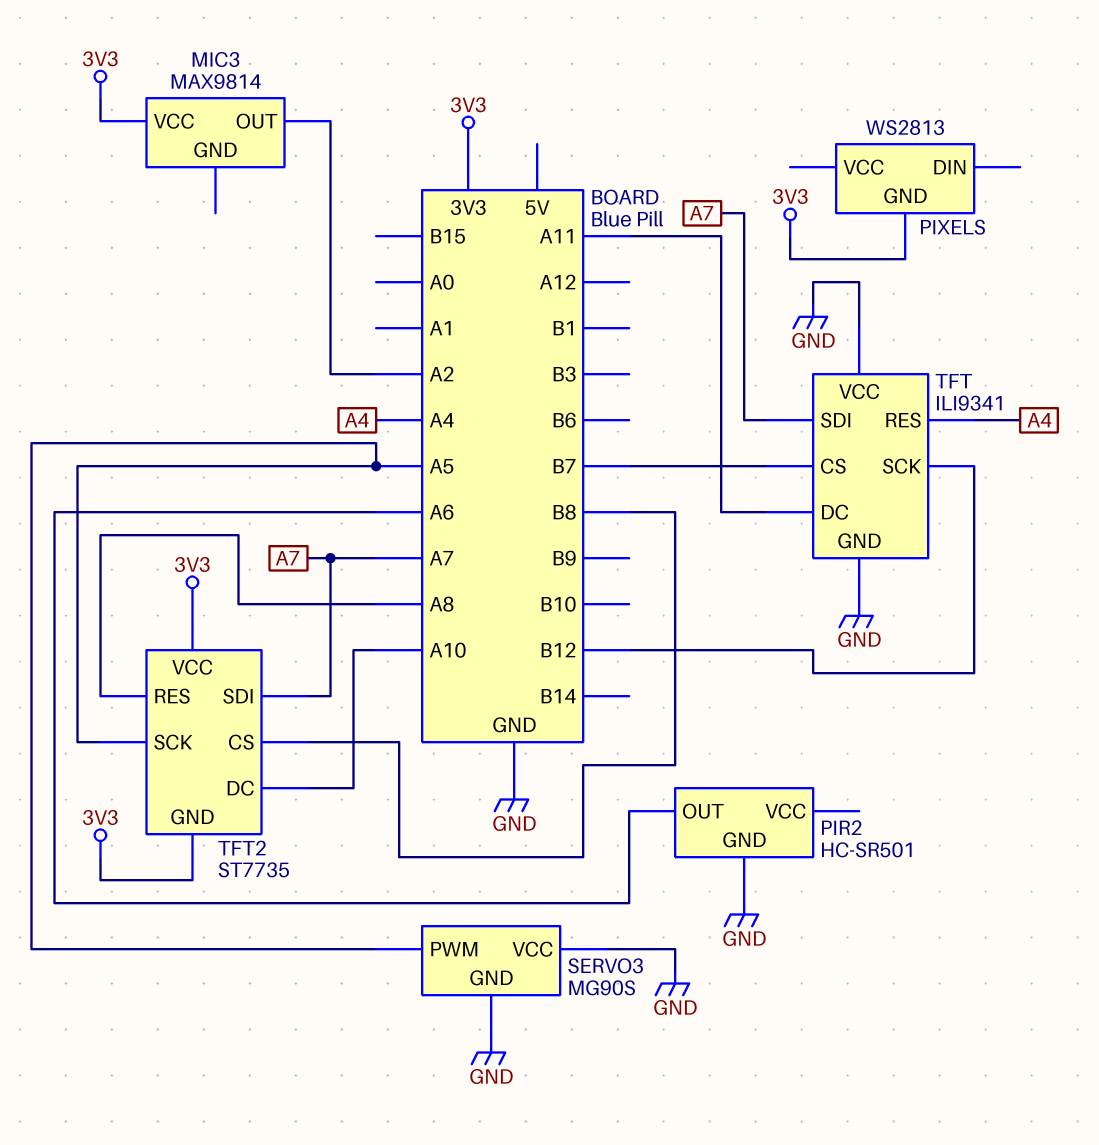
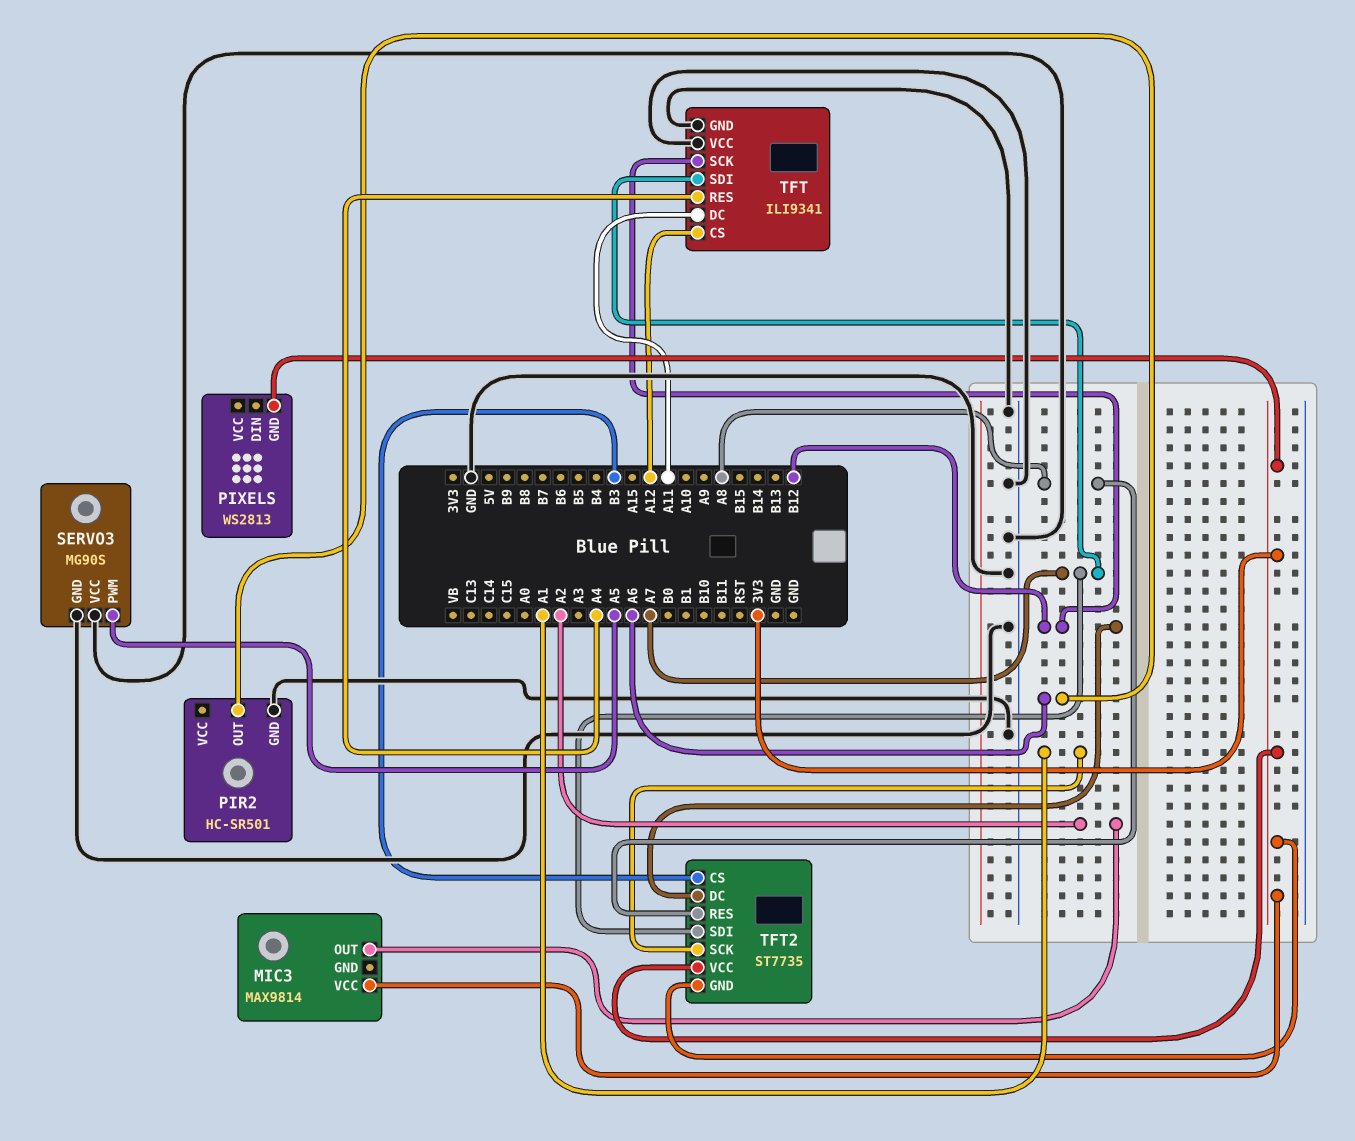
TFT pin CS: B7 -> A12
TFT2 pin CS: B8 -> B3
TFT2 pin DC: A10 -> B12
TFT2 pin SCK: A5 -> A1

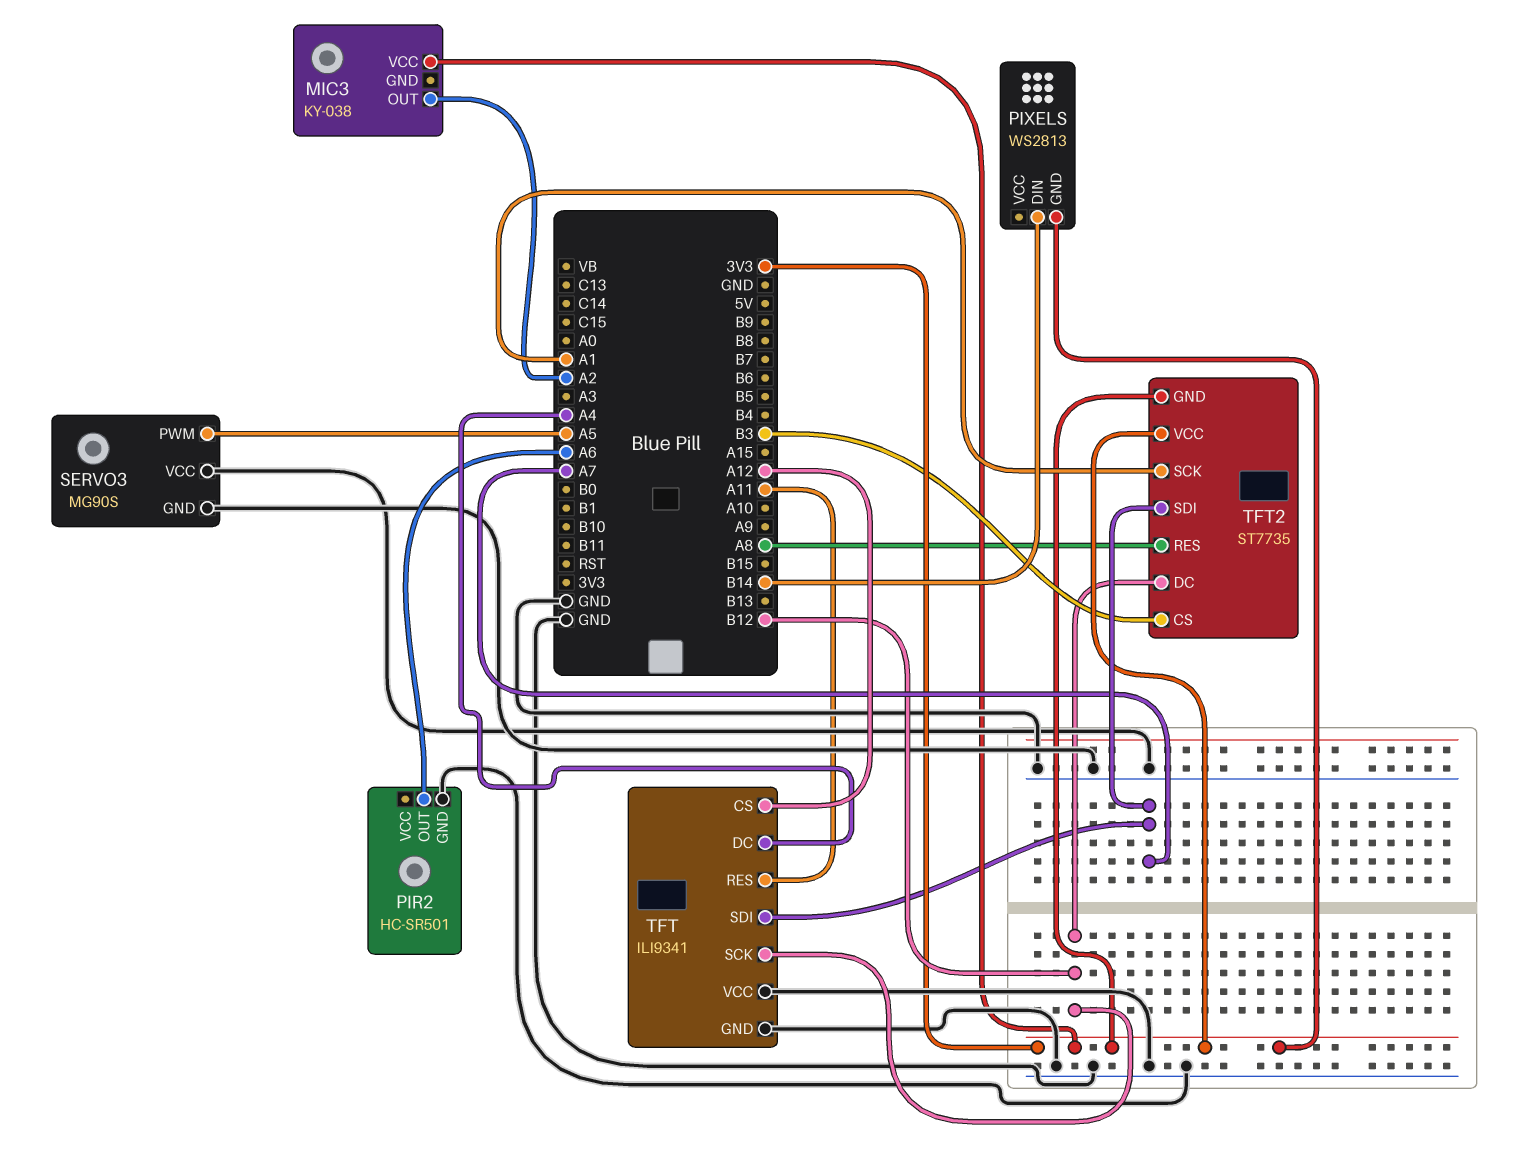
MIC3: MAX9814 -> KY-038
PIXELS pin DIN: none -> B14
TFT pin DC: A11 -> A4
TFT pin RES: A4 -> A11

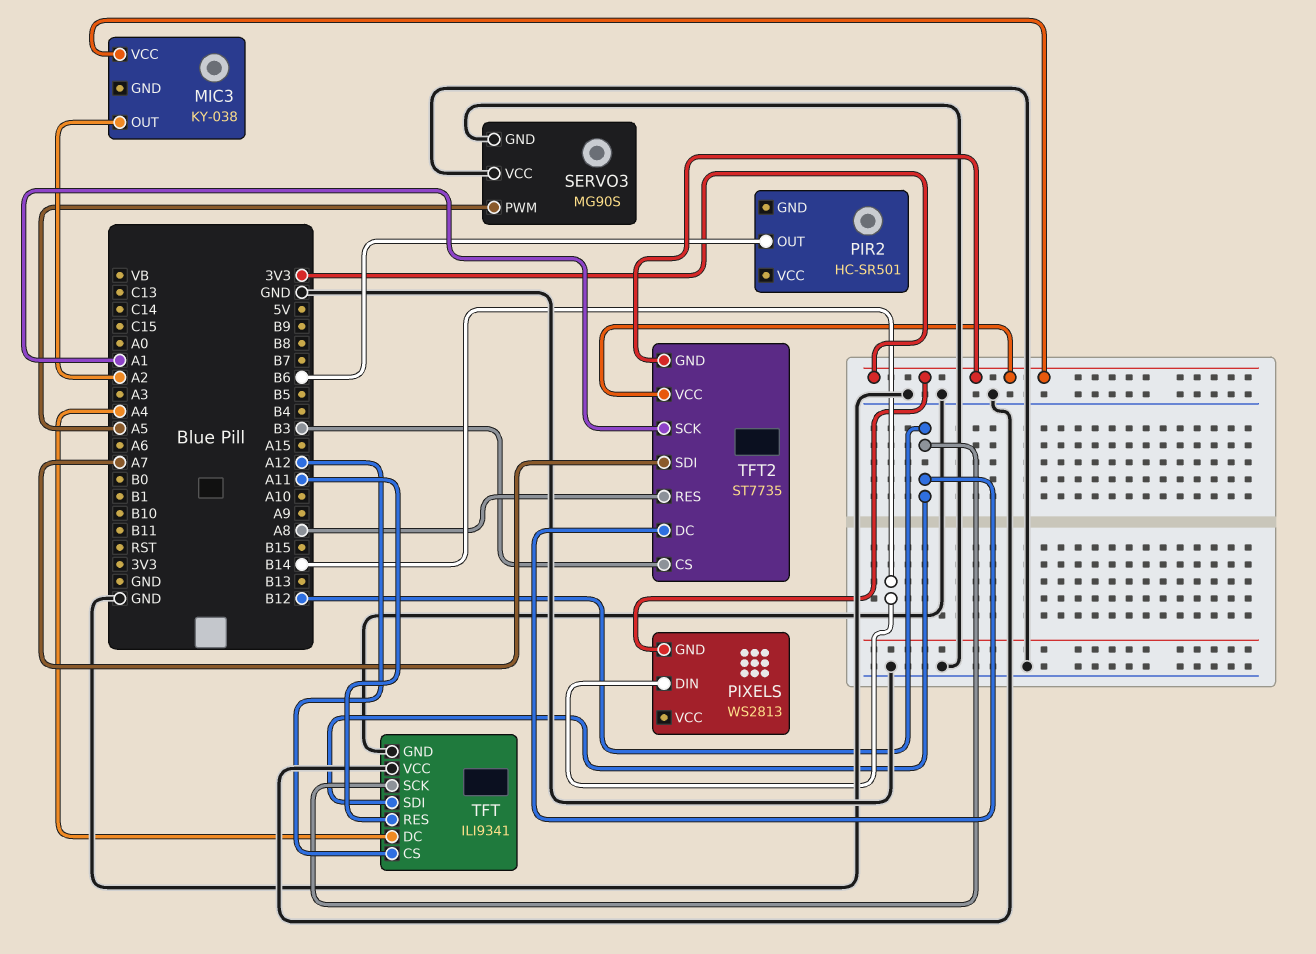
PIR2 pin GND: GND -> none
PIR2 pin OUT: A6 -> B6
TFT pin SDI: A7 -> B12

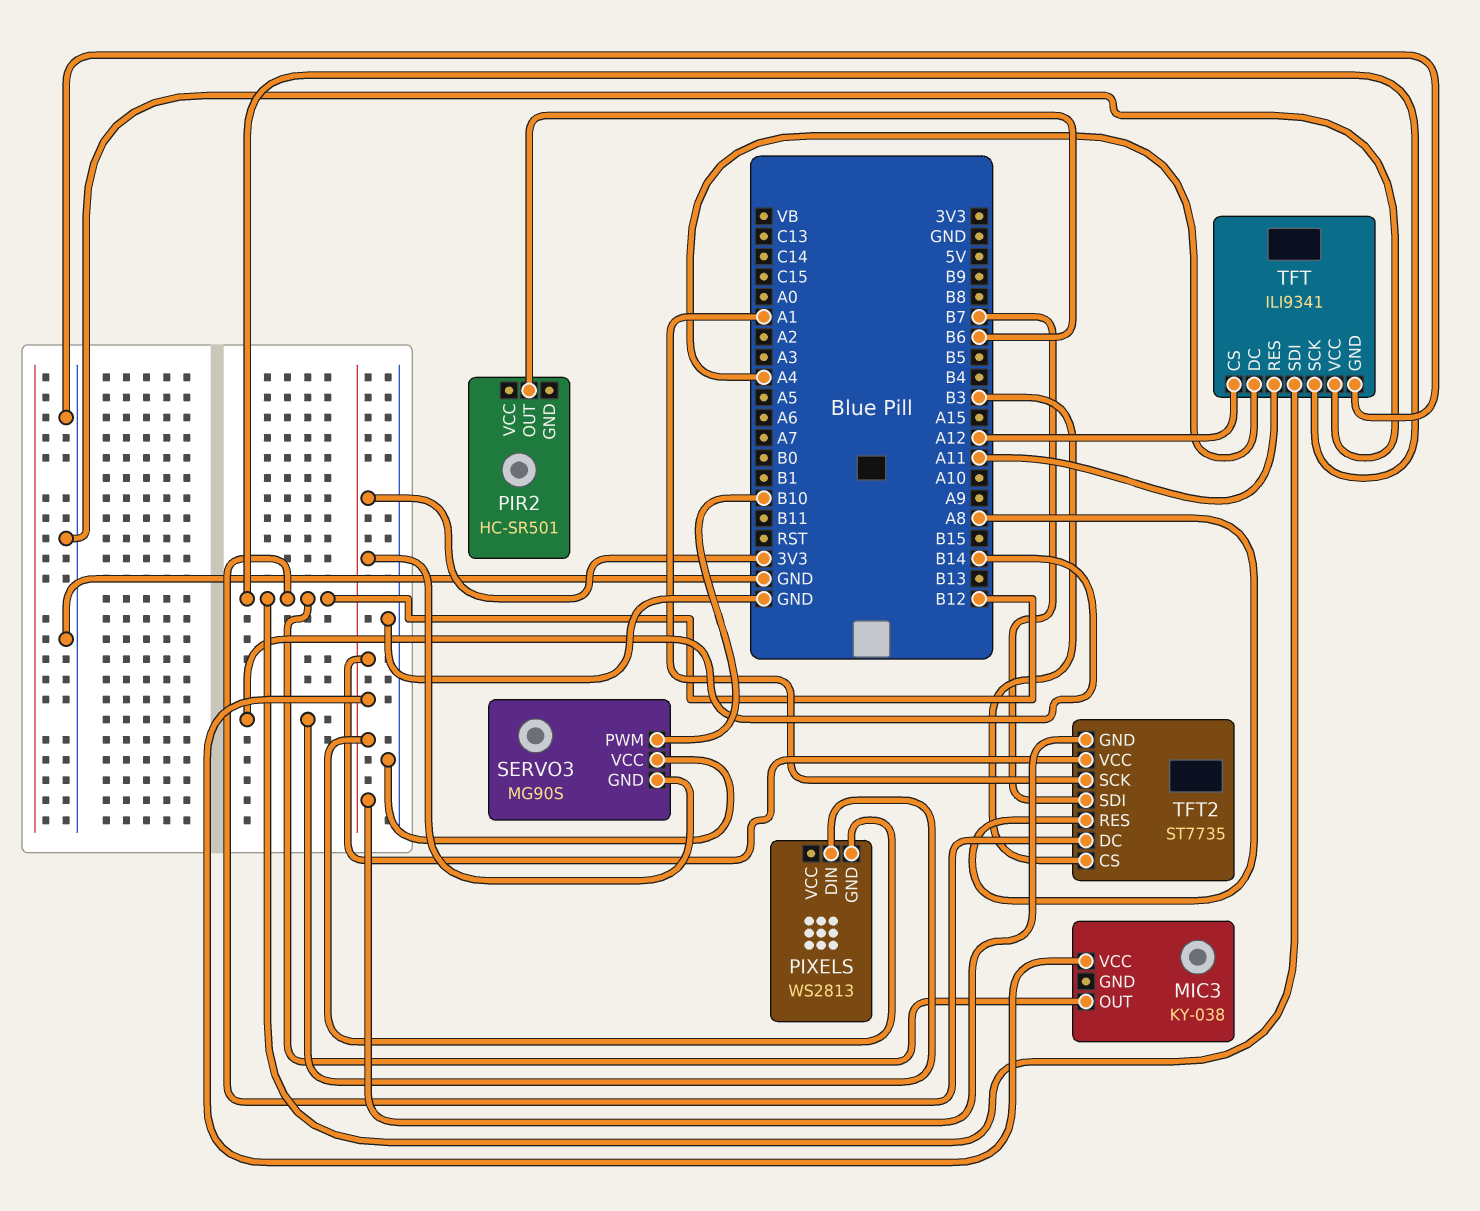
MIC3 pin OUT: A2 -> B12
SERVO3 pin GND: GND -> 3V3
SERVO3 pin PWM: A5 -> B10
TFT2 pin SDI: A7 -> B7

